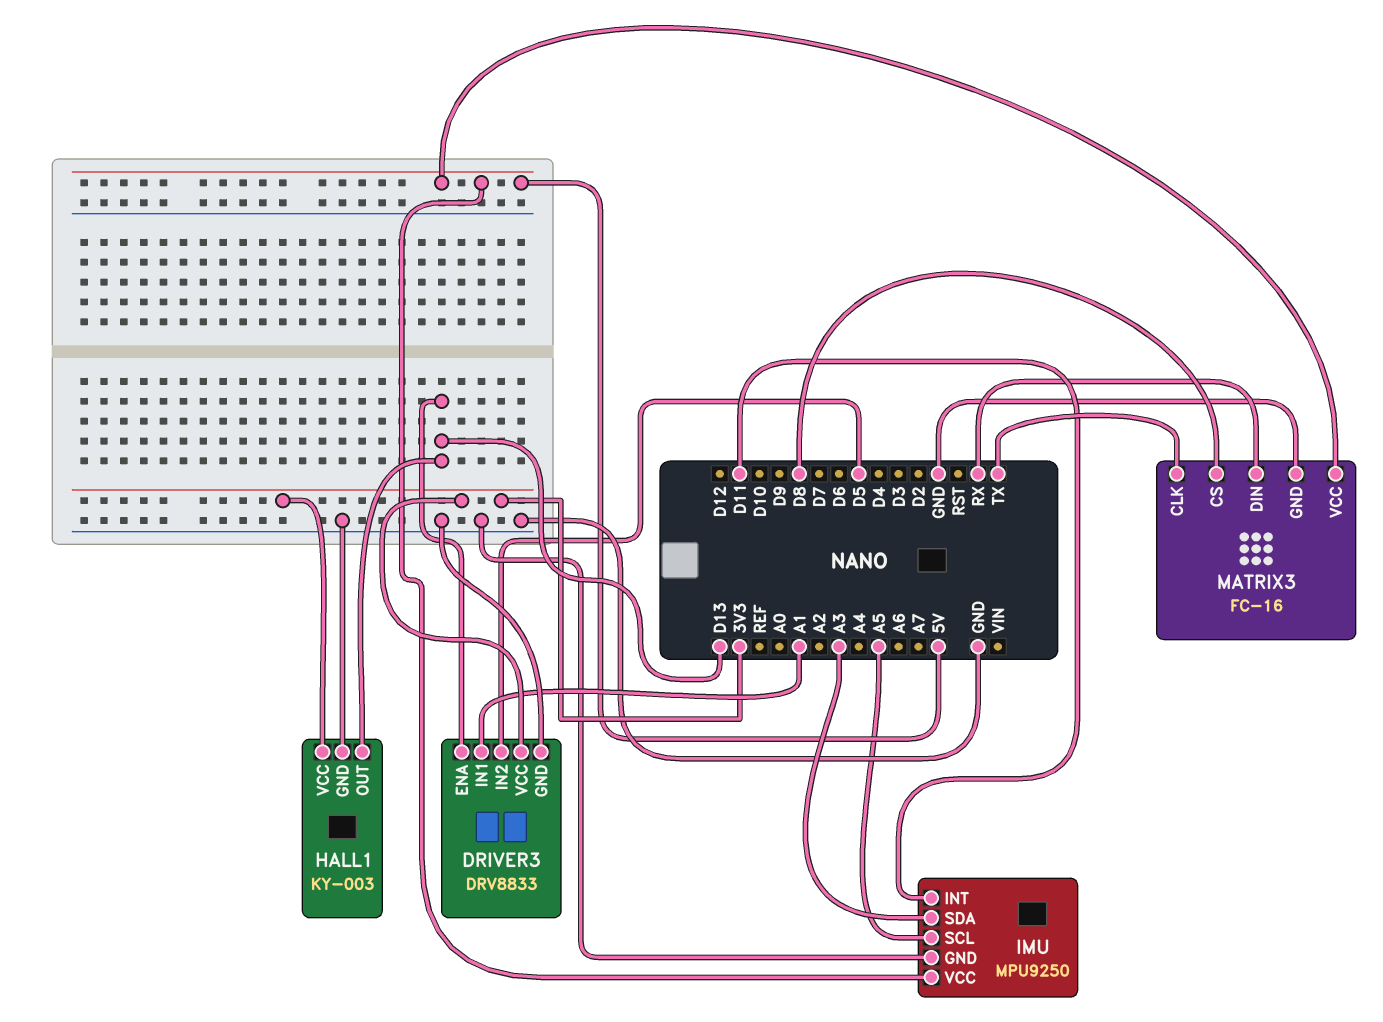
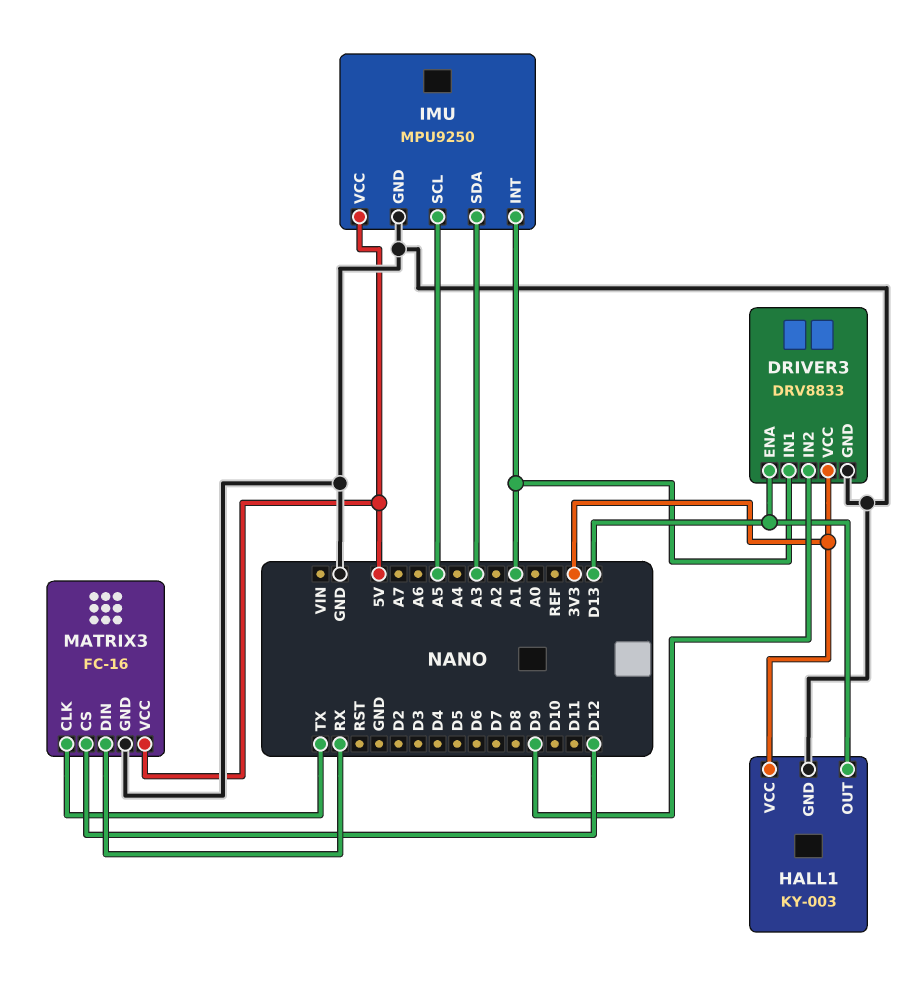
DRIVER3 pin IN2: D5 -> D9
IMU pin INT: D11 -> A1
MATRIX3 pin CS: D8 -> D12

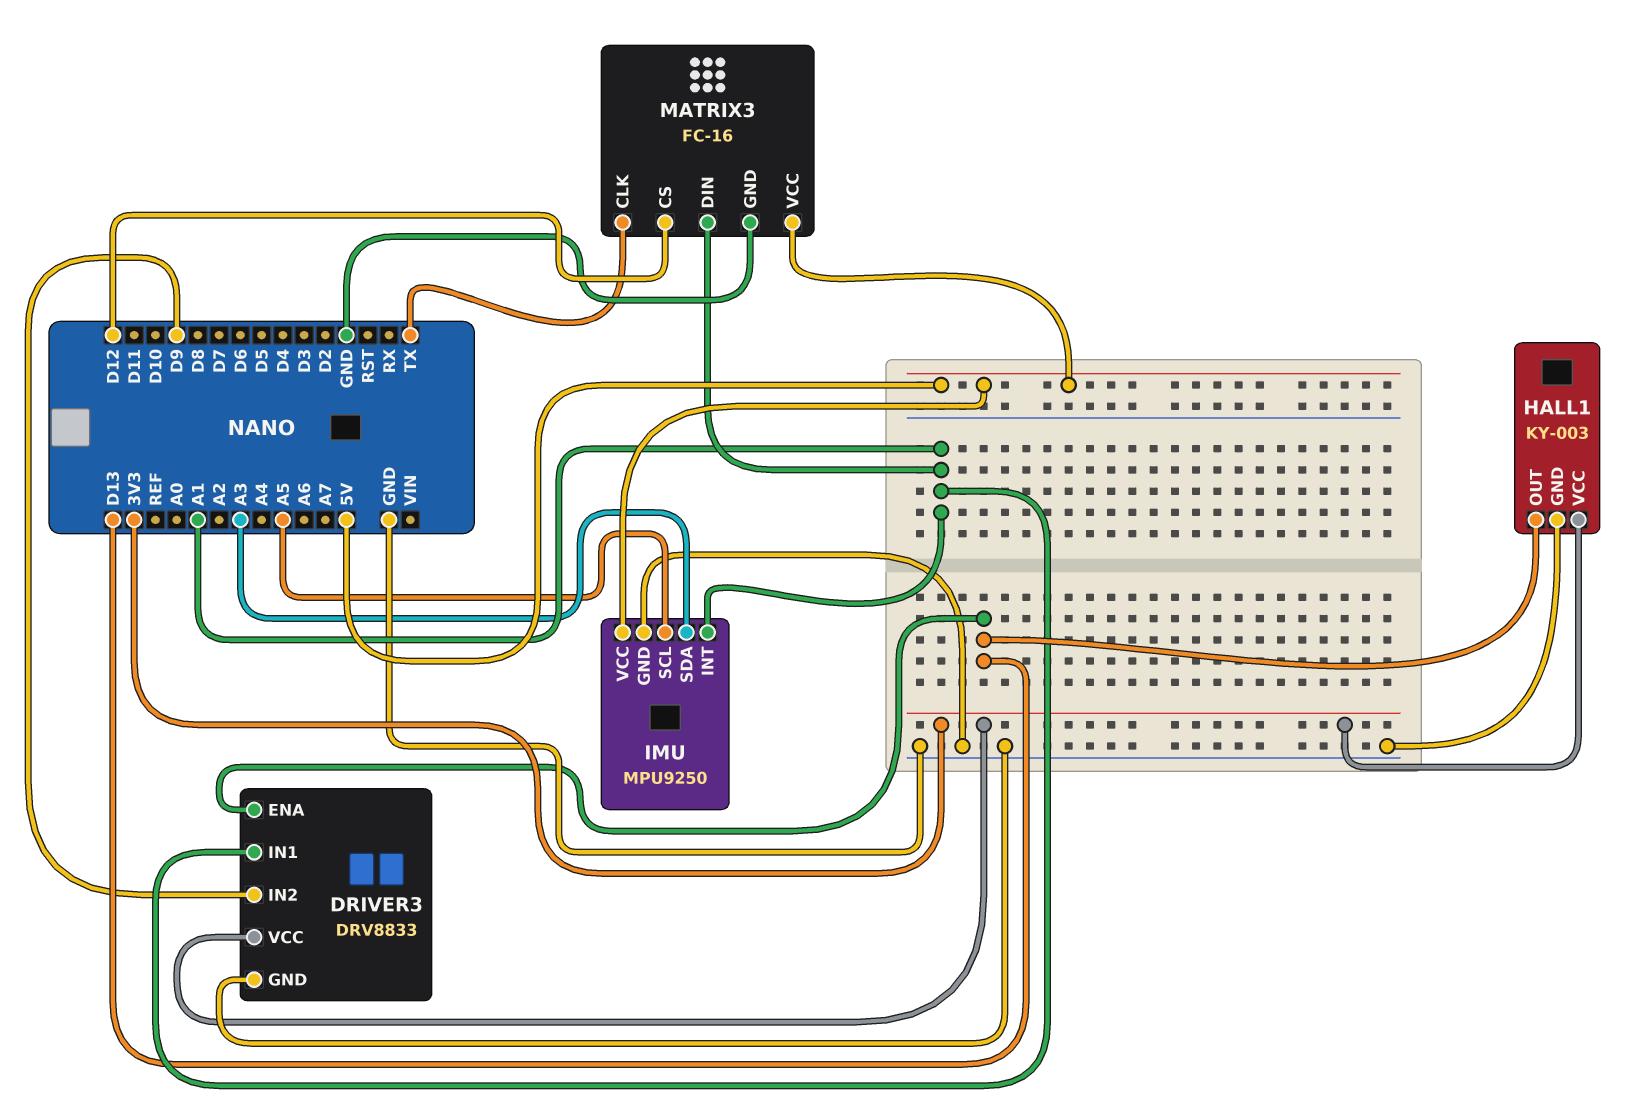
MATRIX3 pin DIN: RX -> A1

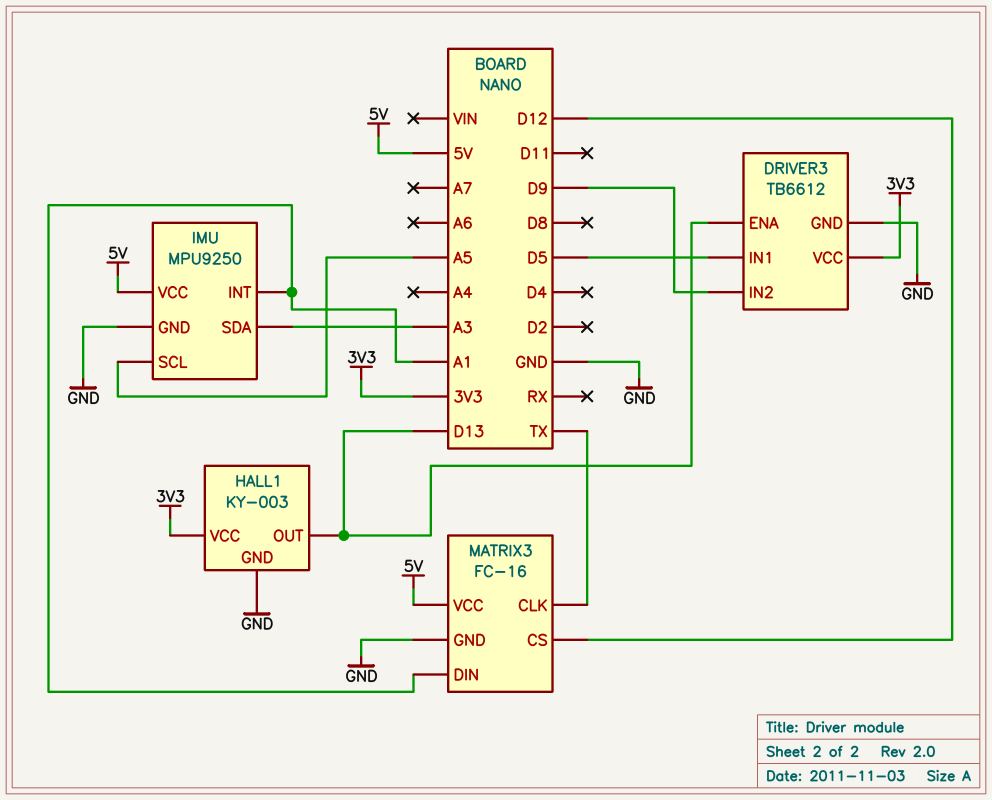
DRIVER3: DRV8833 -> TB6612
DRIVER3 pin IN1: A1 -> D5

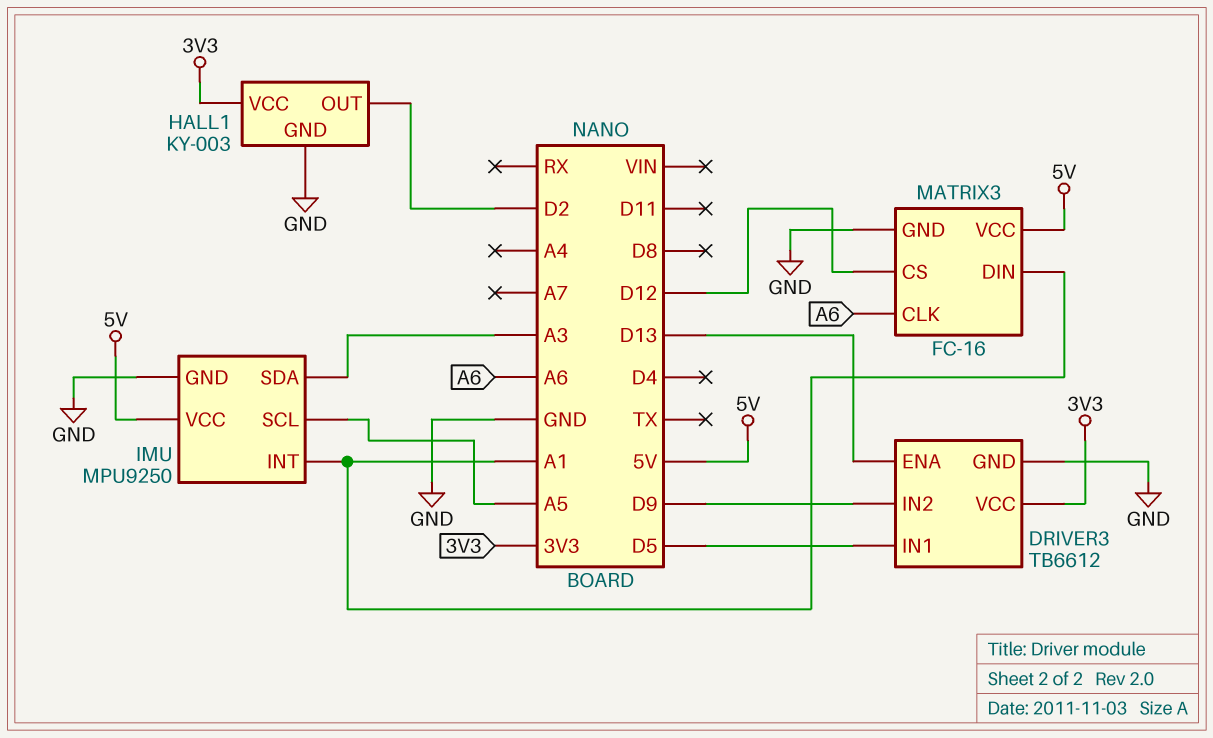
HALL1 pin OUT: D13 -> D2
MATRIX3 pin CLK: TX -> A6

